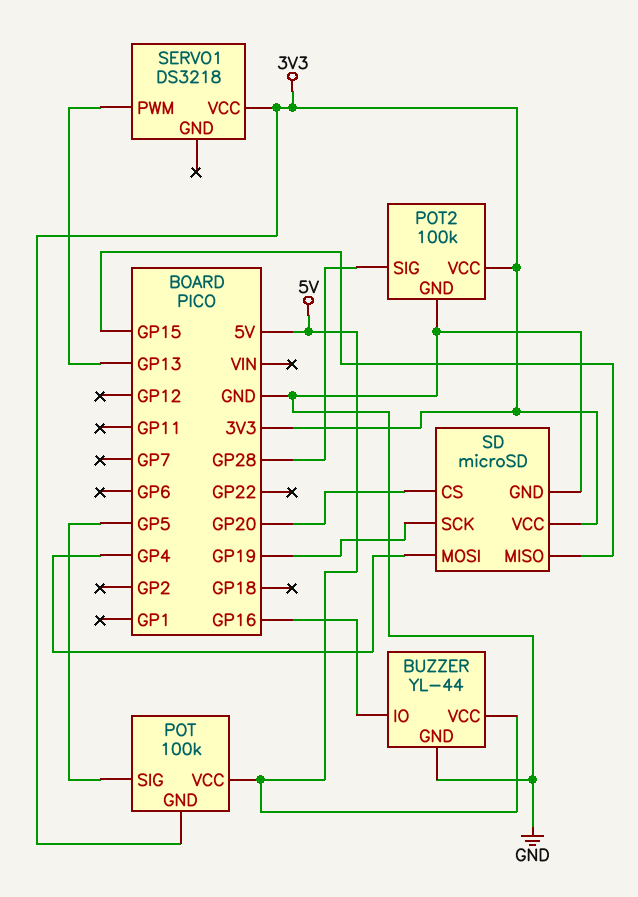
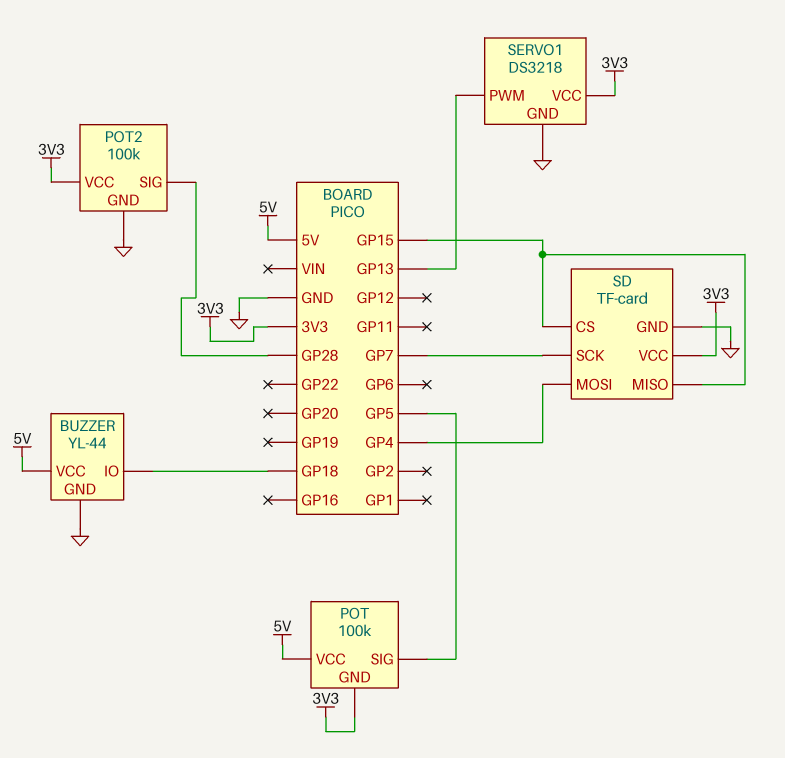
BUZZER pin IO: GP16 -> GP18
SD: microSD -> TF-card
SD pin CS: GP20 -> GP15
SD pin SCK: GP19 -> GP7
SERVO1 pin GND: none -> GND

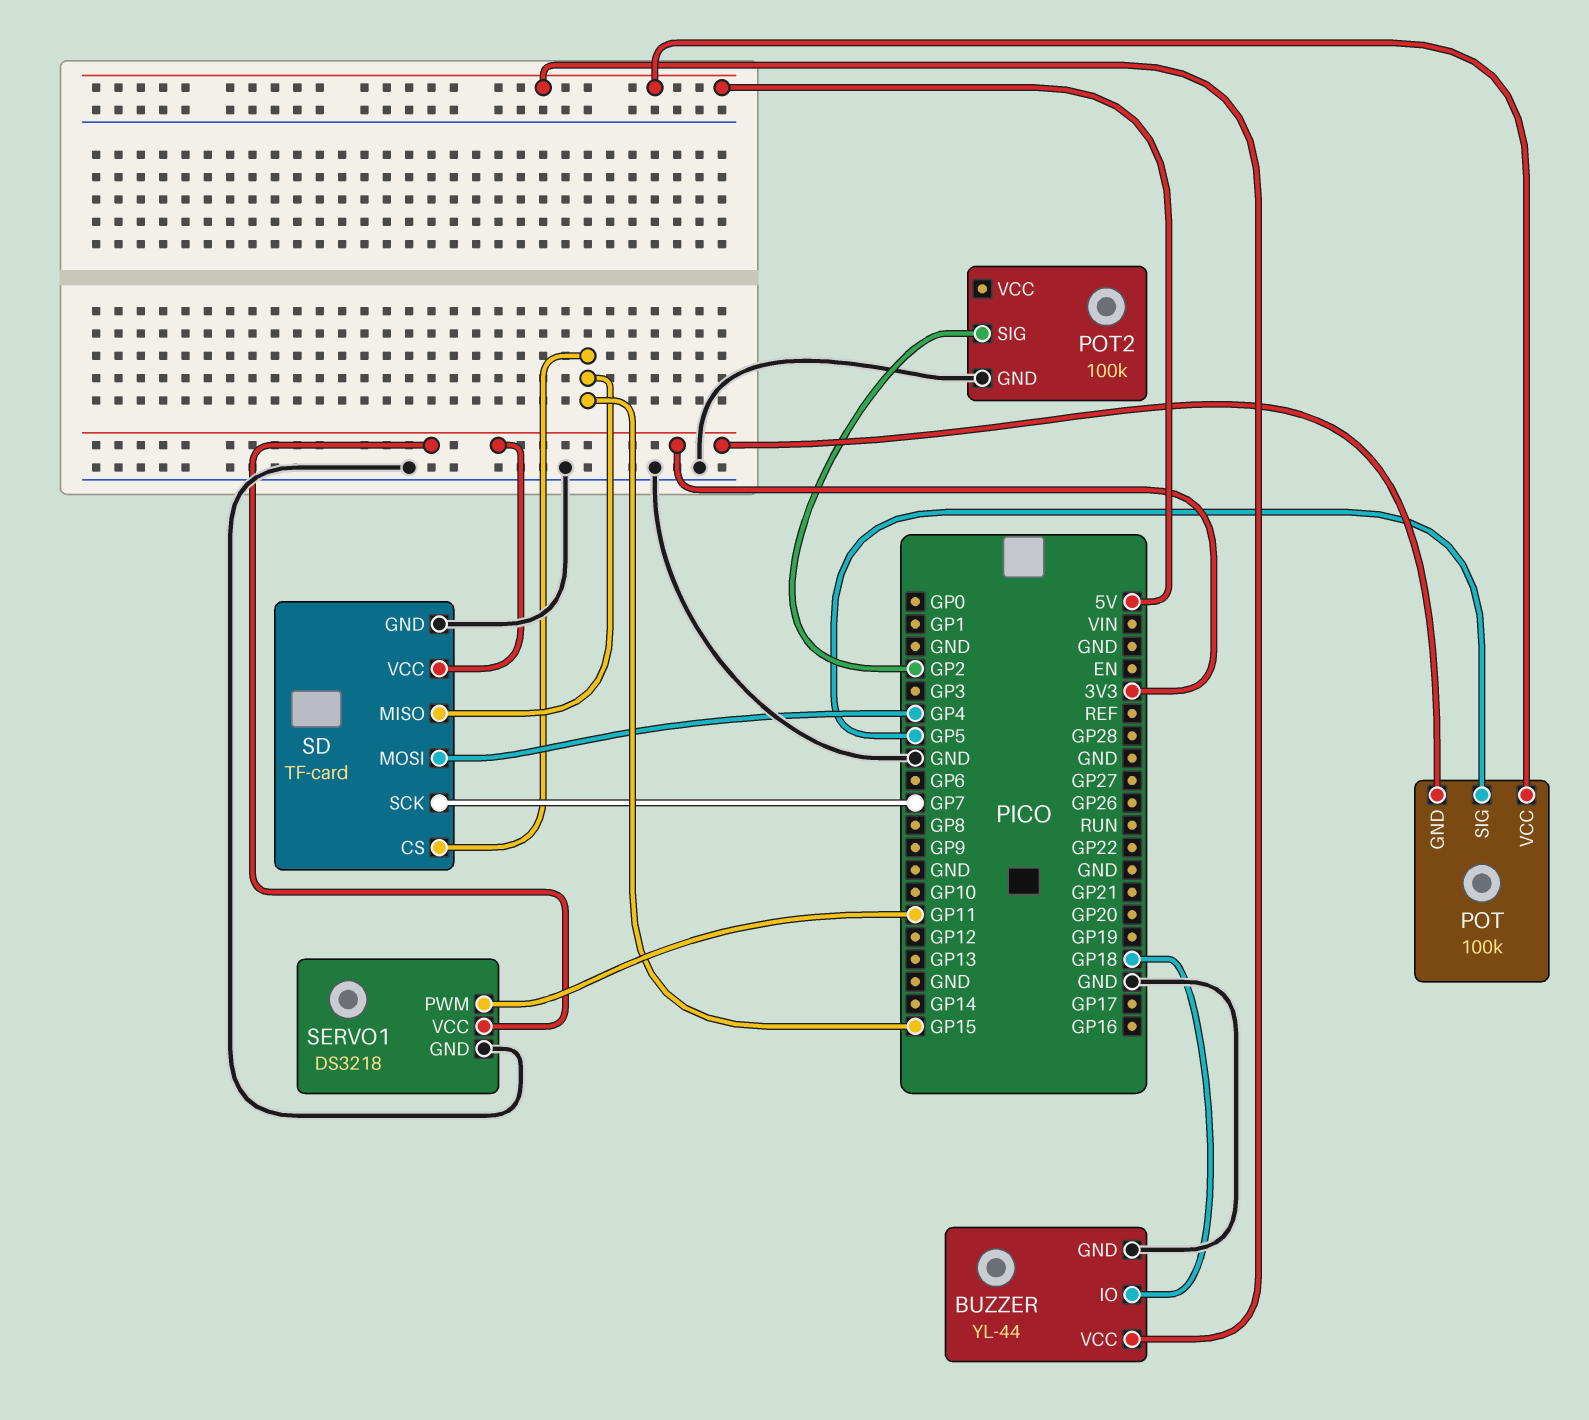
POT2 pin SIG: GP28 -> GP2
POT2 pin VCC: 3V3 -> none
SERVO1 pin PWM: GP13 -> GP11

